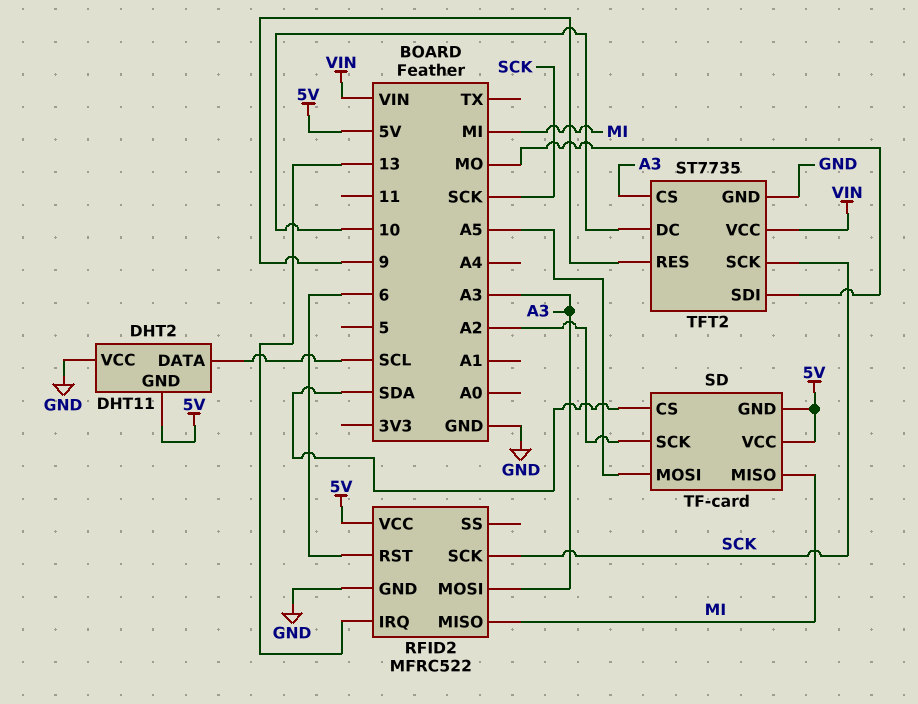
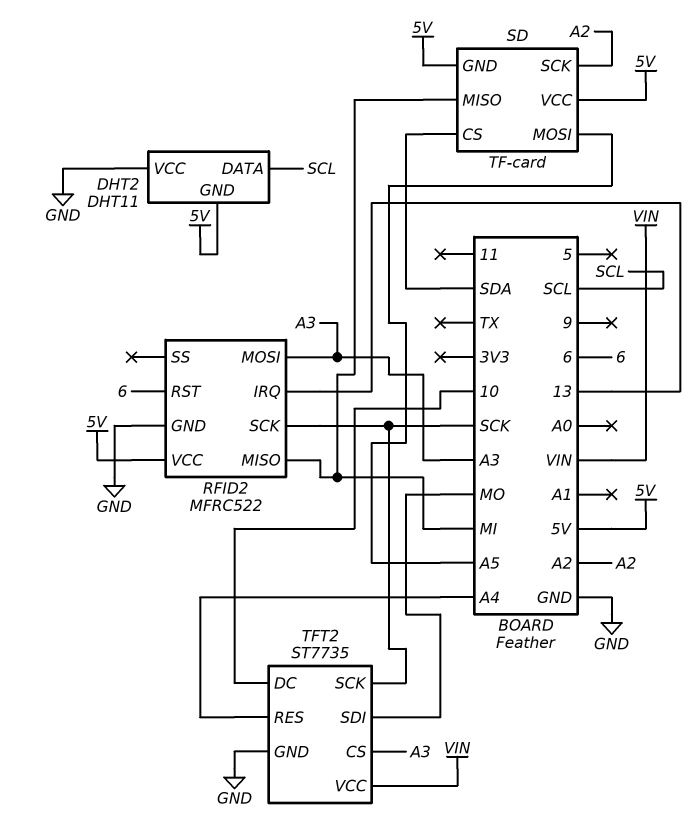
TFT2 pin RES: 9 -> A4

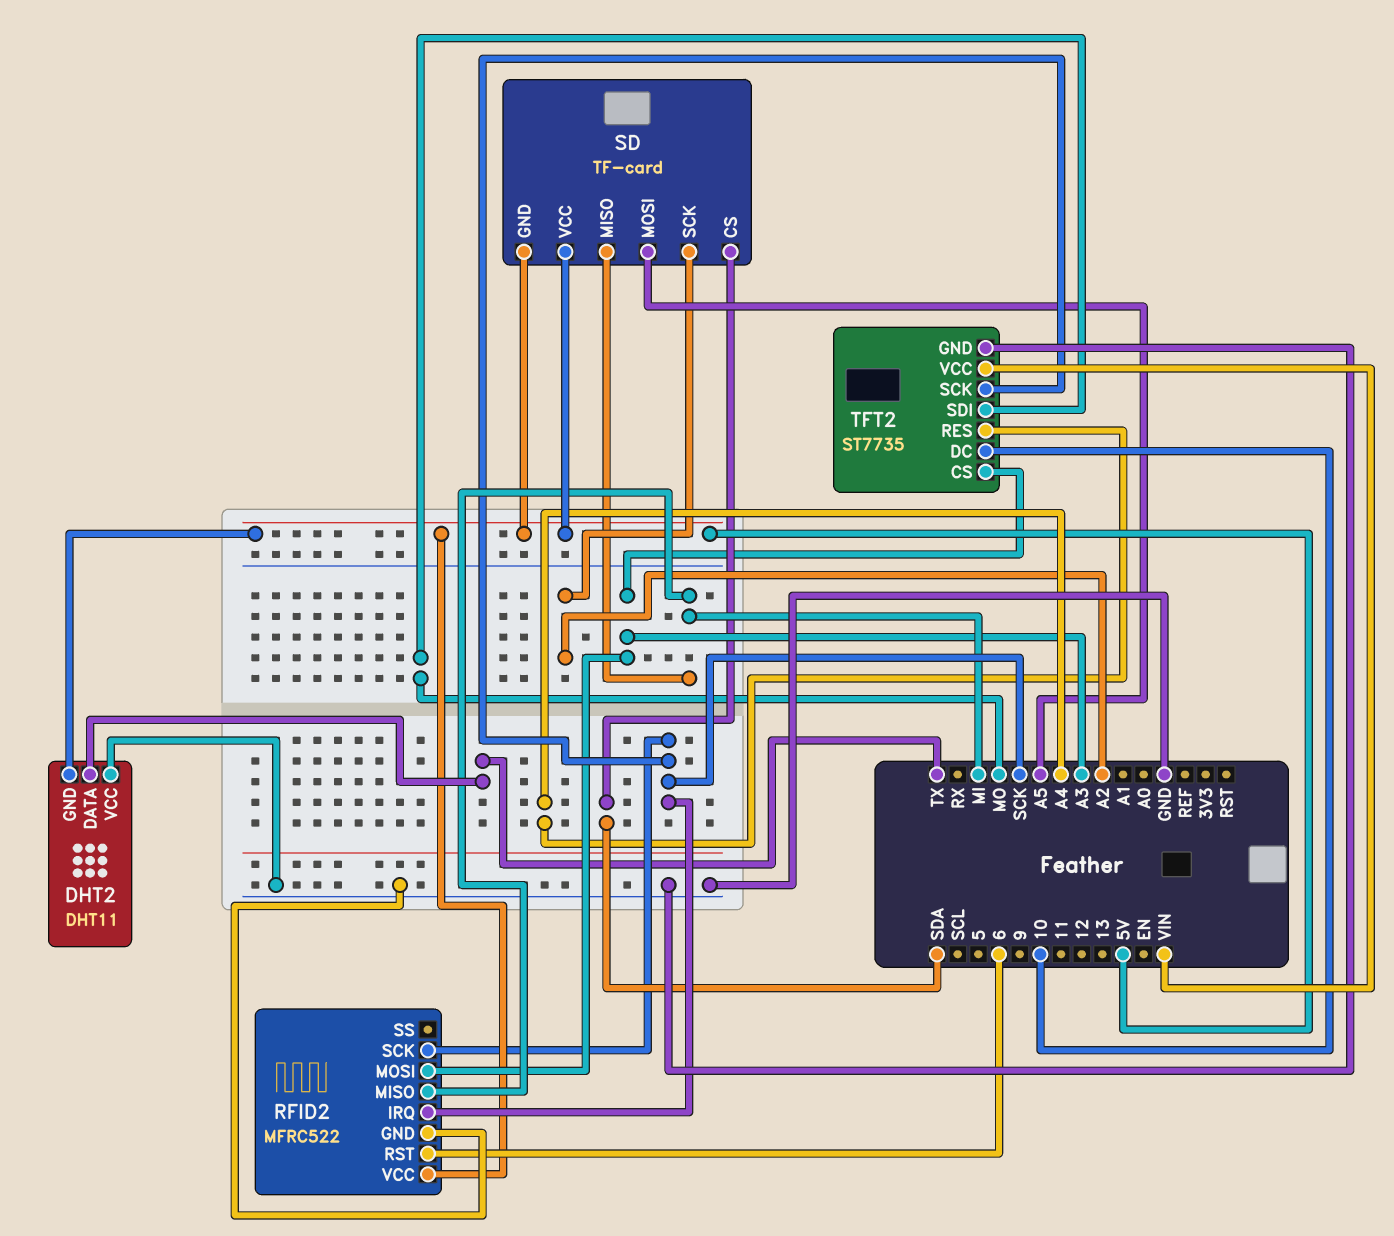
DHT2 pin DATA: SCL -> TX
RFID2 pin IRQ: 13 -> SCK

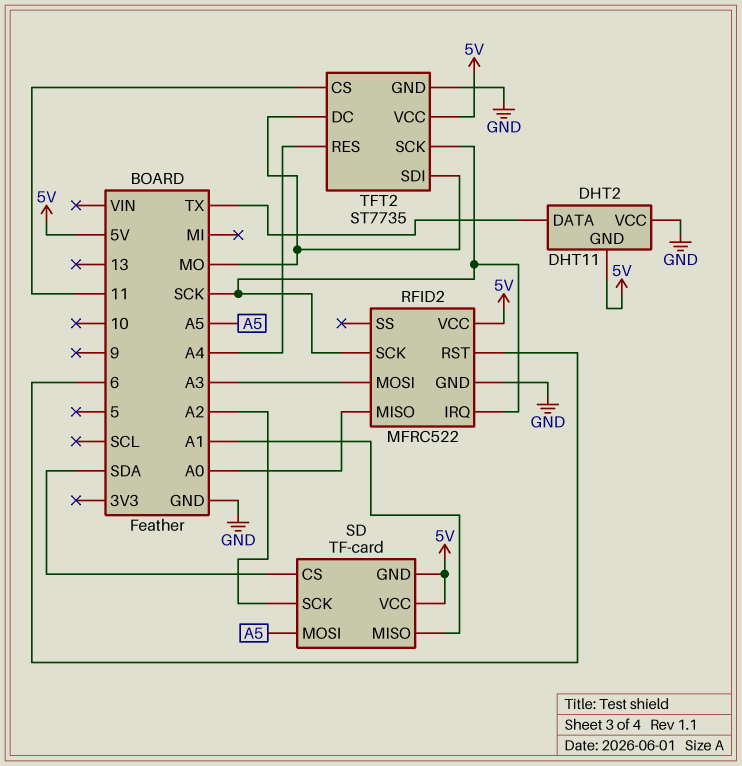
RFID2 pin MISO: MI -> A0
SD pin MISO: MI -> A1
TFT2 pin CS: A3 -> 11
TFT2 pin DC: 10 -> MO
TFT2 pin VCC: VIN -> 5V

